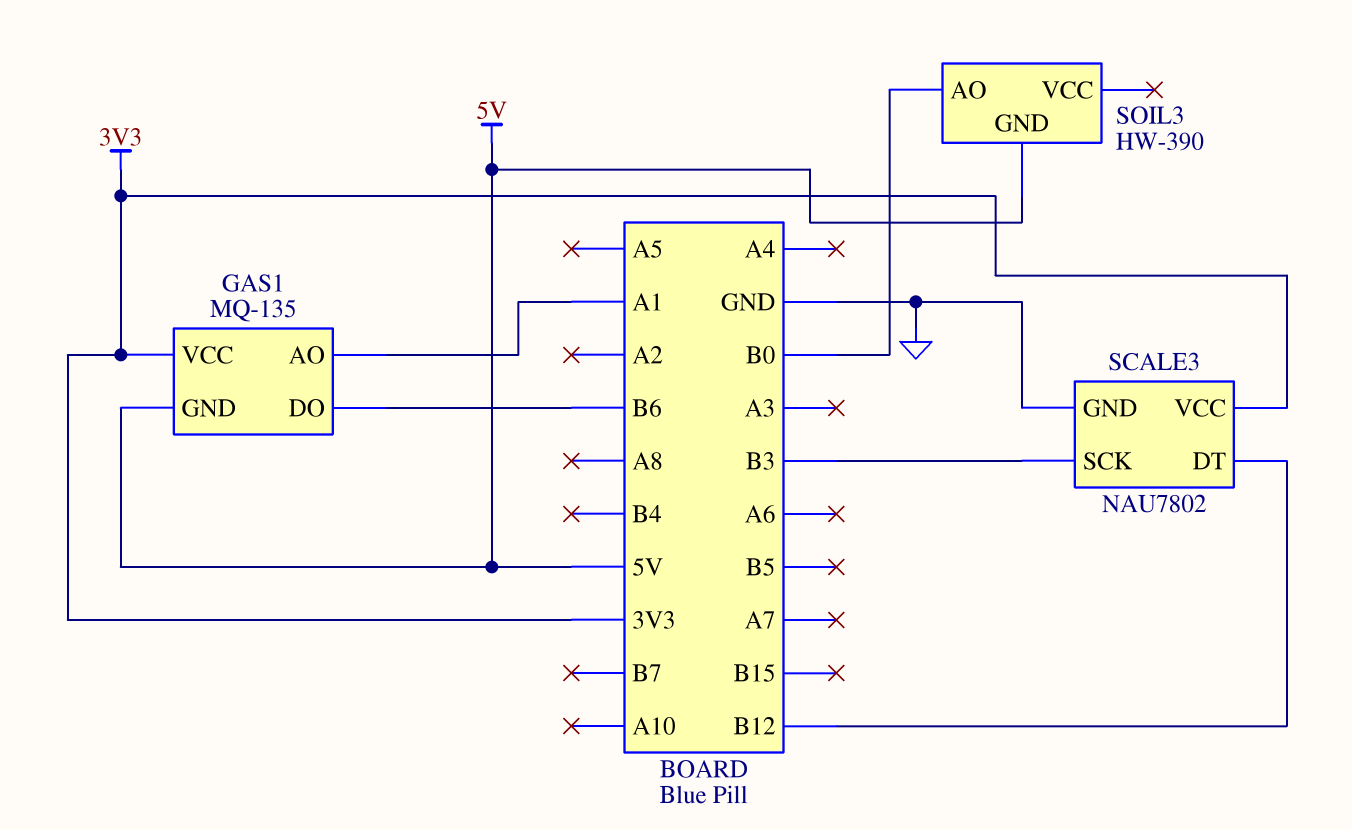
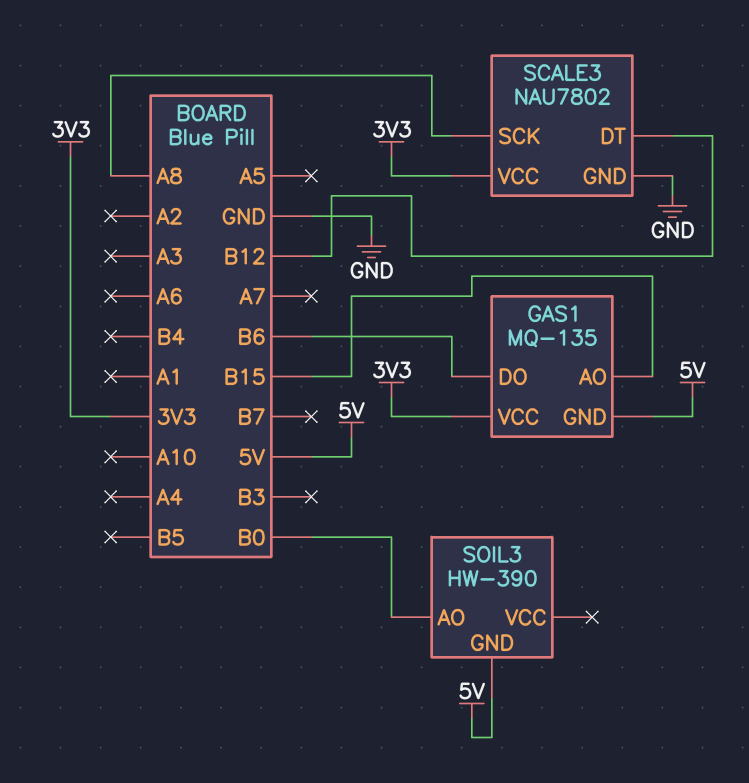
GAS1 pin AO: A1 -> B15
SCALE3 pin SCK: B3 -> A8

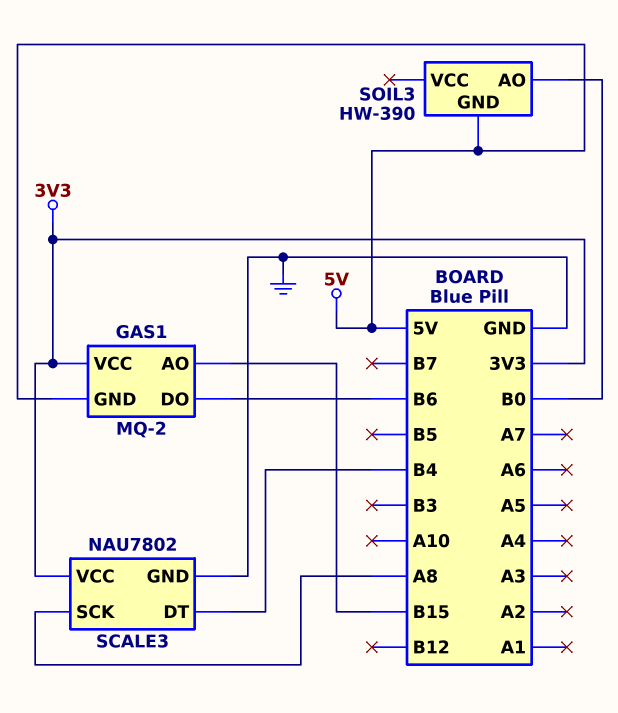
GAS1: MQ-135 -> MQ-2
SCALE3 pin DT: B12 -> B4

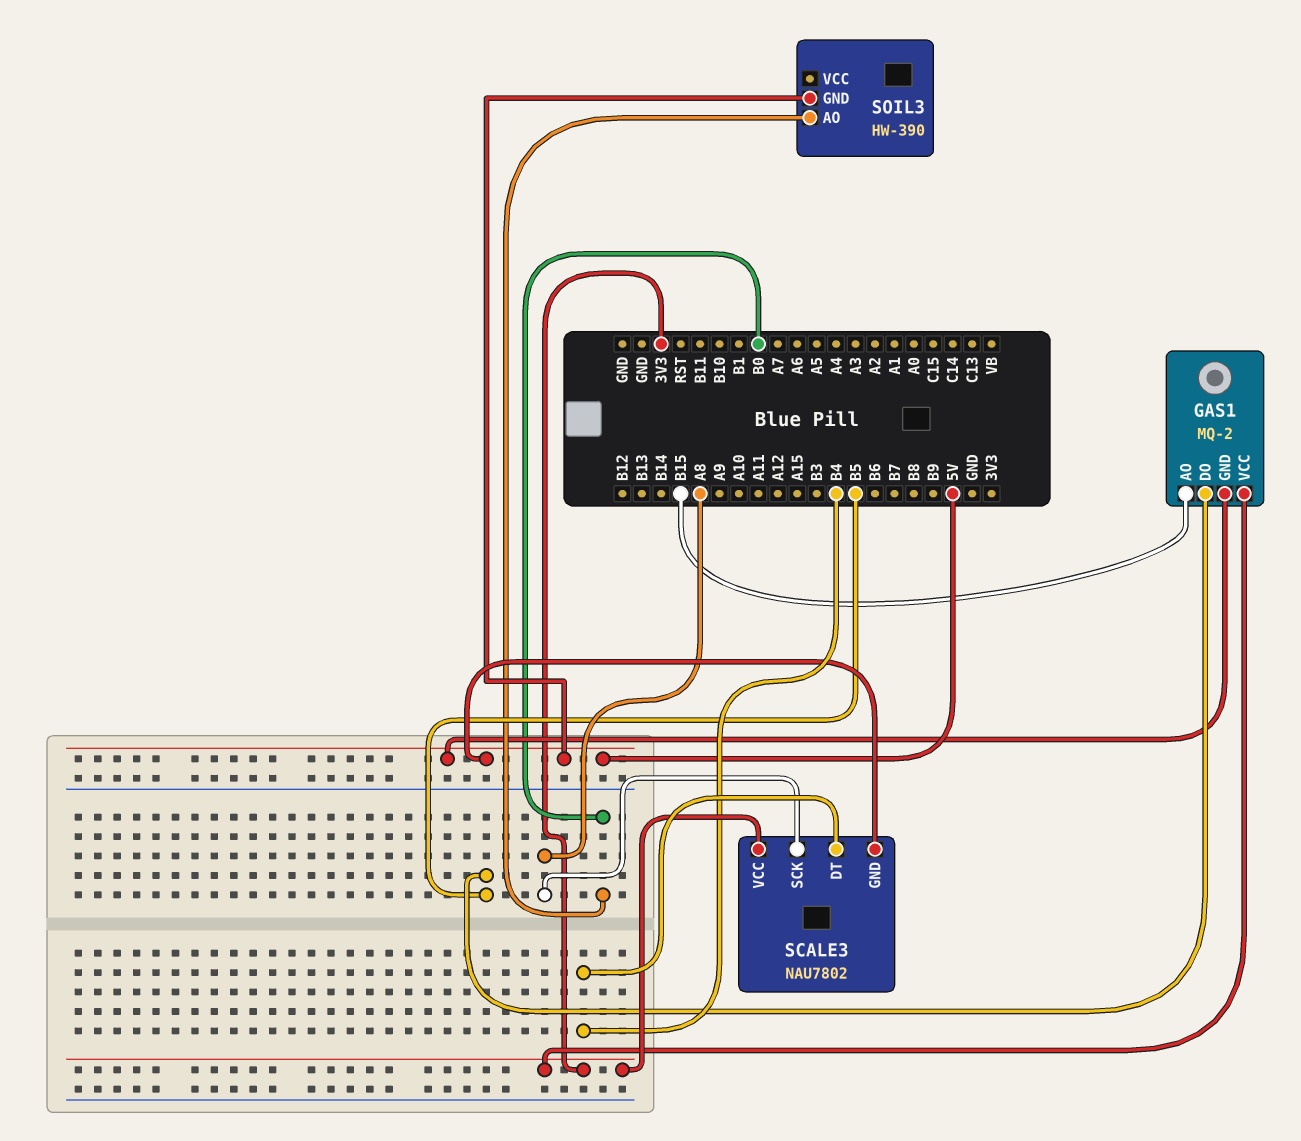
GAS1 pin DO: B6 -> B5
SCALE3 pin GND: GND -> 5V

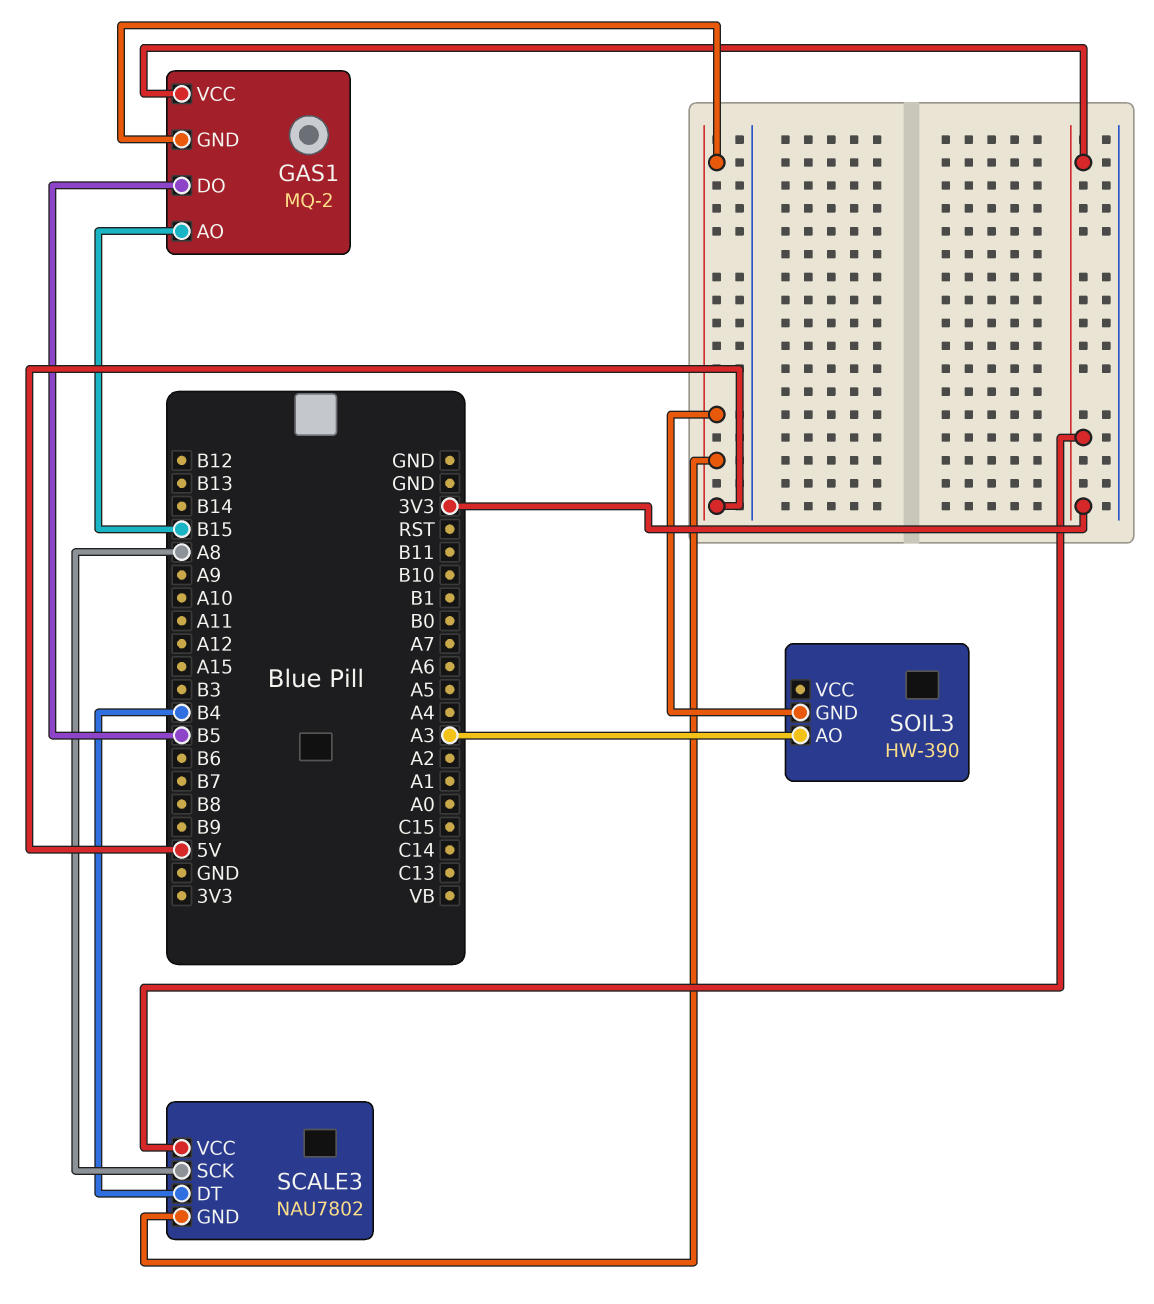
SOIL3 pin AO: B0 -> A3

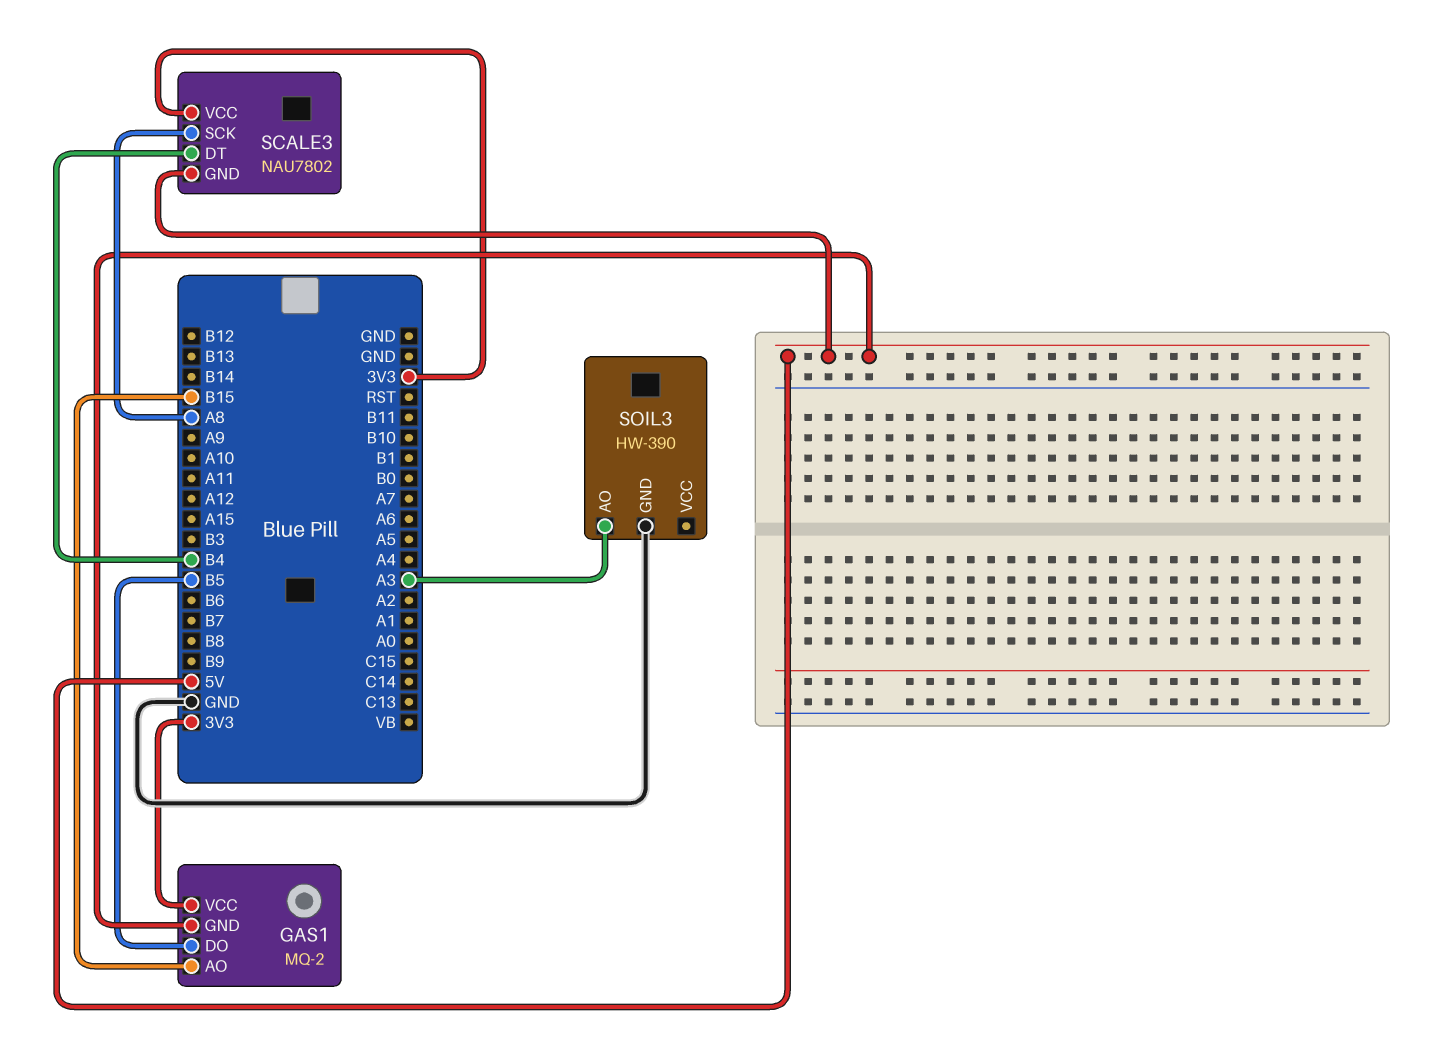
SOIL3 pin GND: 5V -> GND

